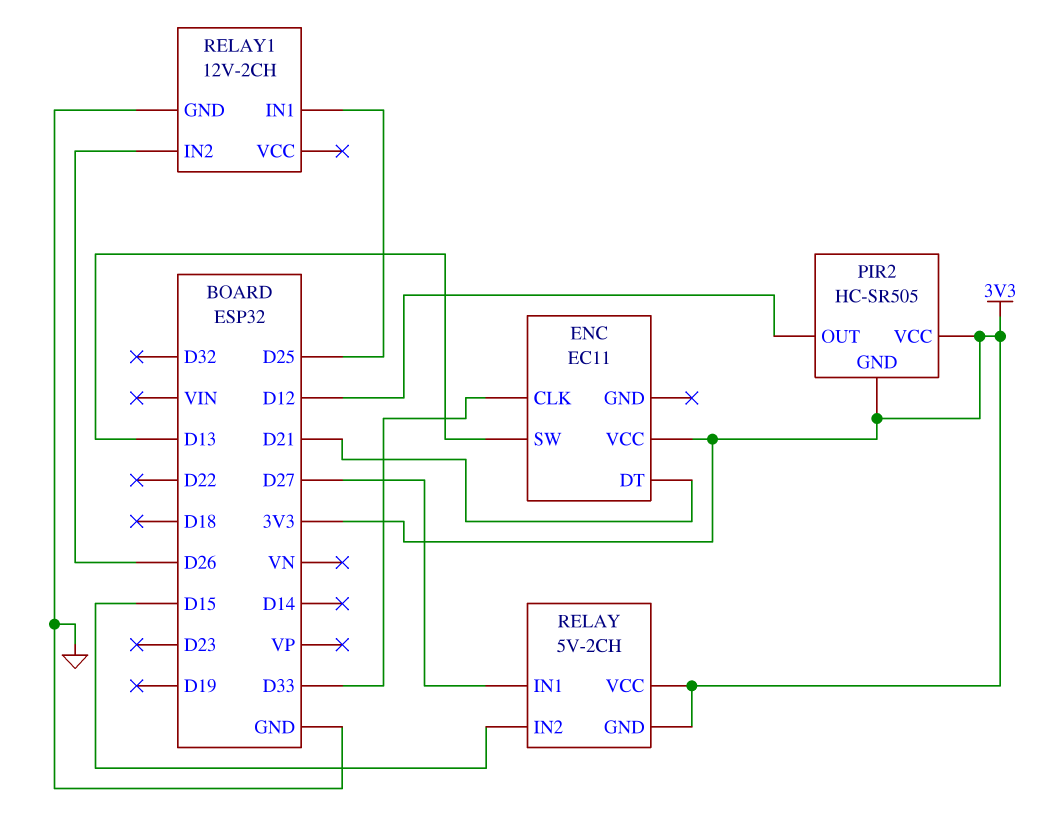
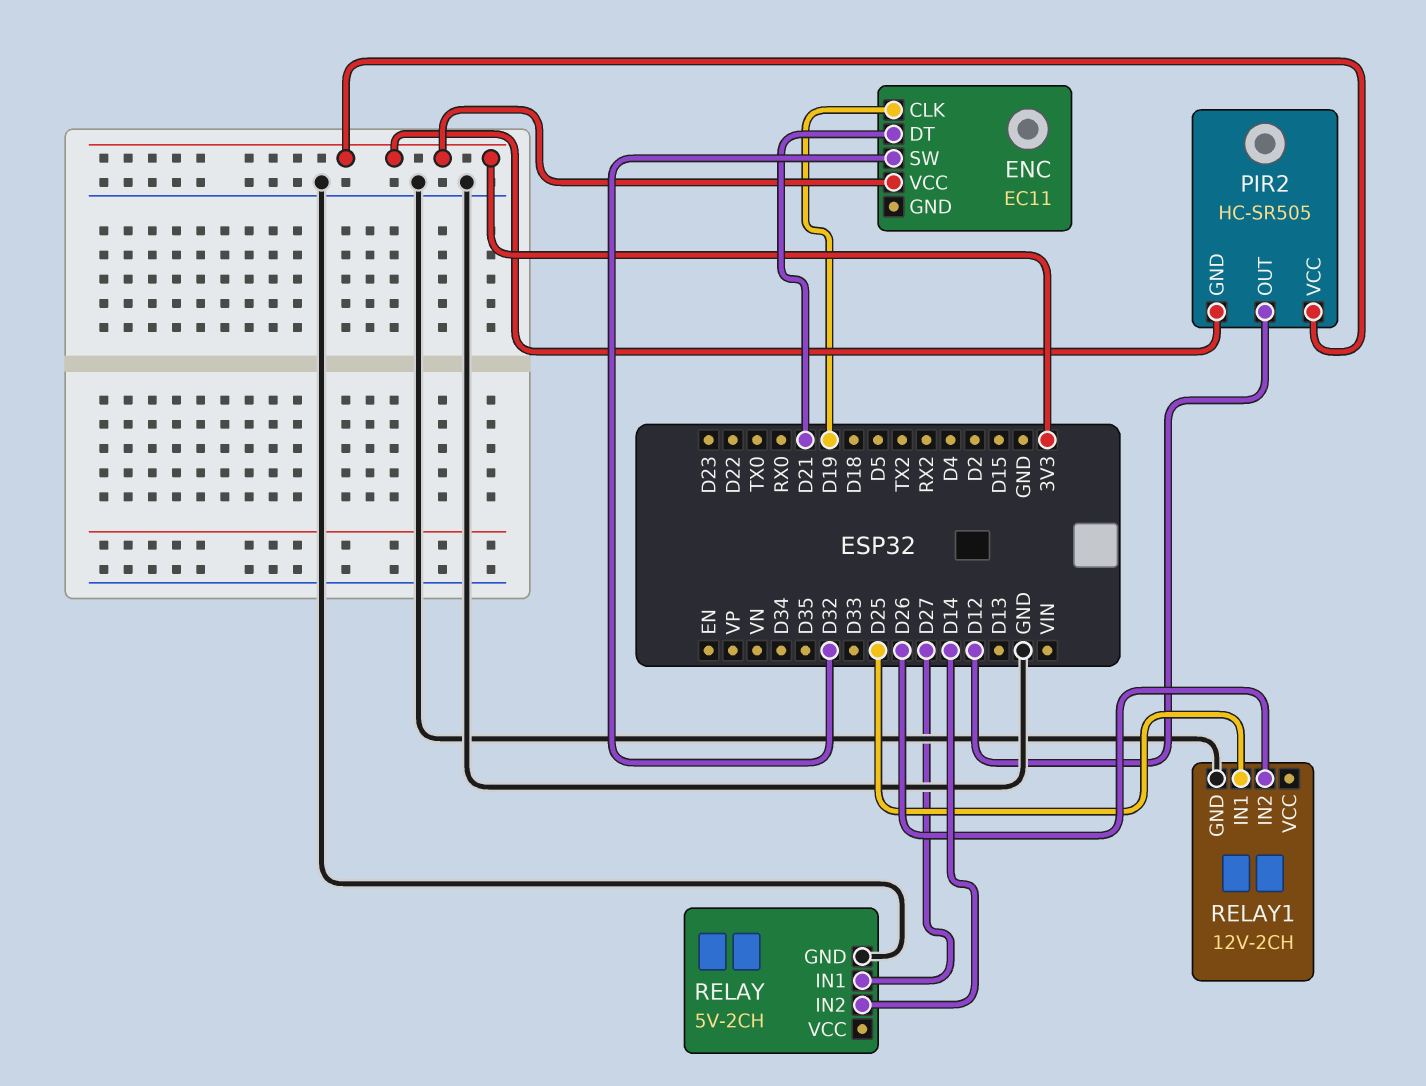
ENC pin CLK: D33 -> D19
ENC pin SW: D13 -> D32
RELAY pin GND: 3V3 -> GND
RELAY pin IN2: D15 -> D14
RELAY pin VCC: 3V3 -> none

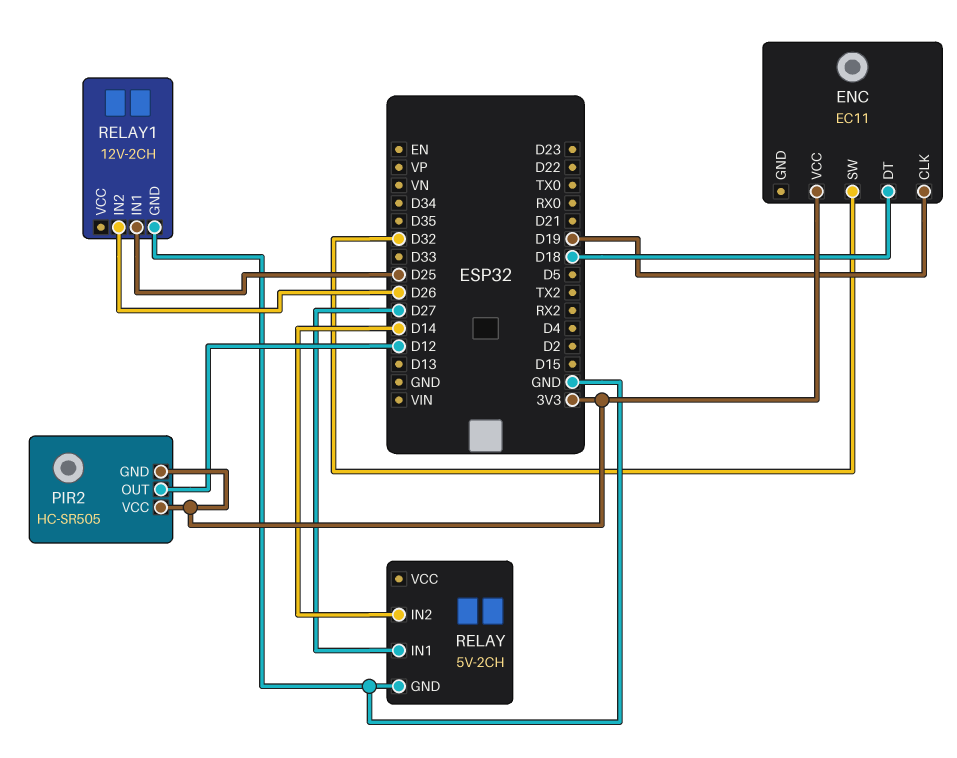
ENC pin DT: D21 -> D18

